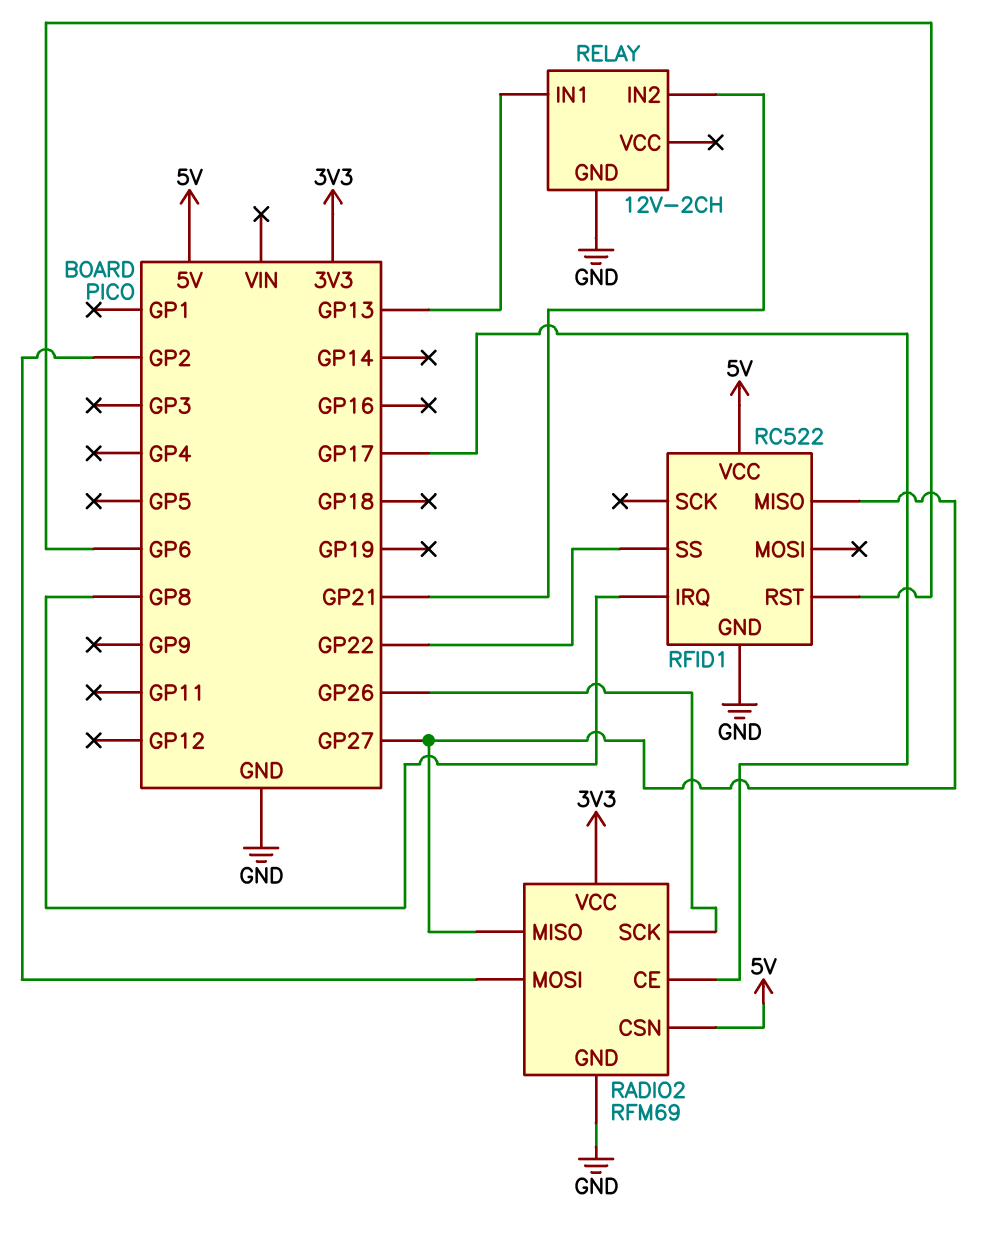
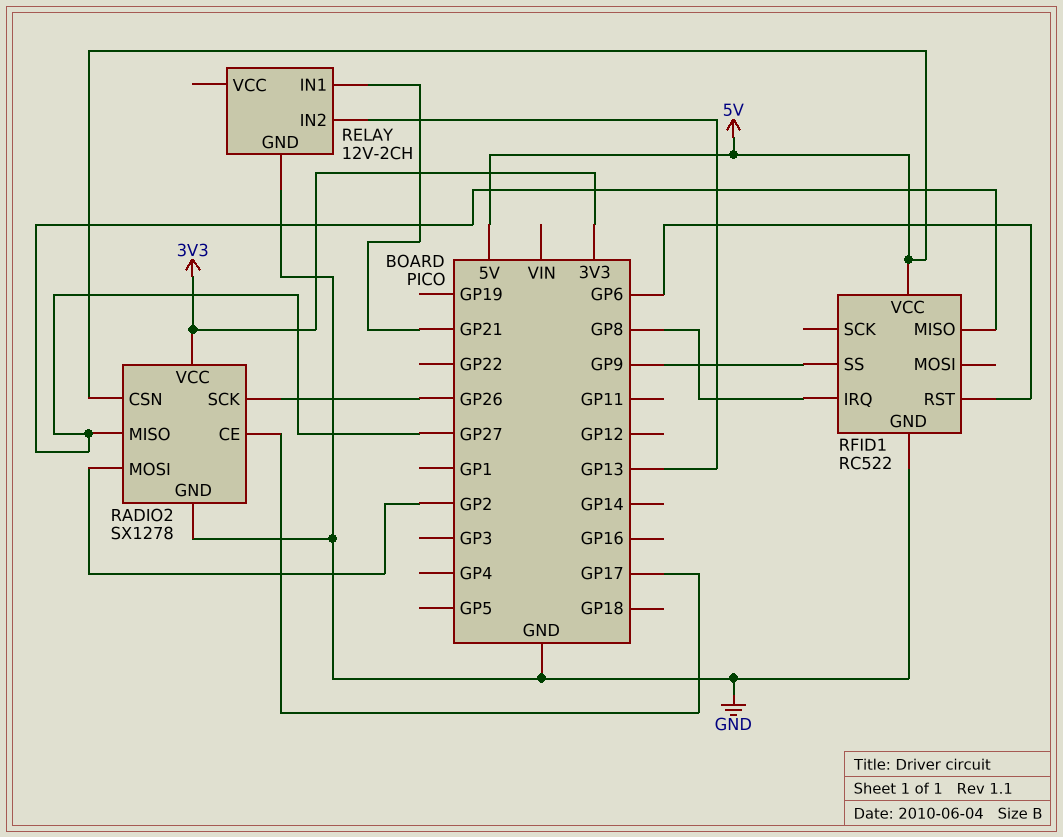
RADIO2: RFM69 -> SX1278
RELAY pin IN1: GP13 -> GP21
RELAY pin IN2: GP21 -> GP13
RFID1 pin SS: GP22 -> GP9

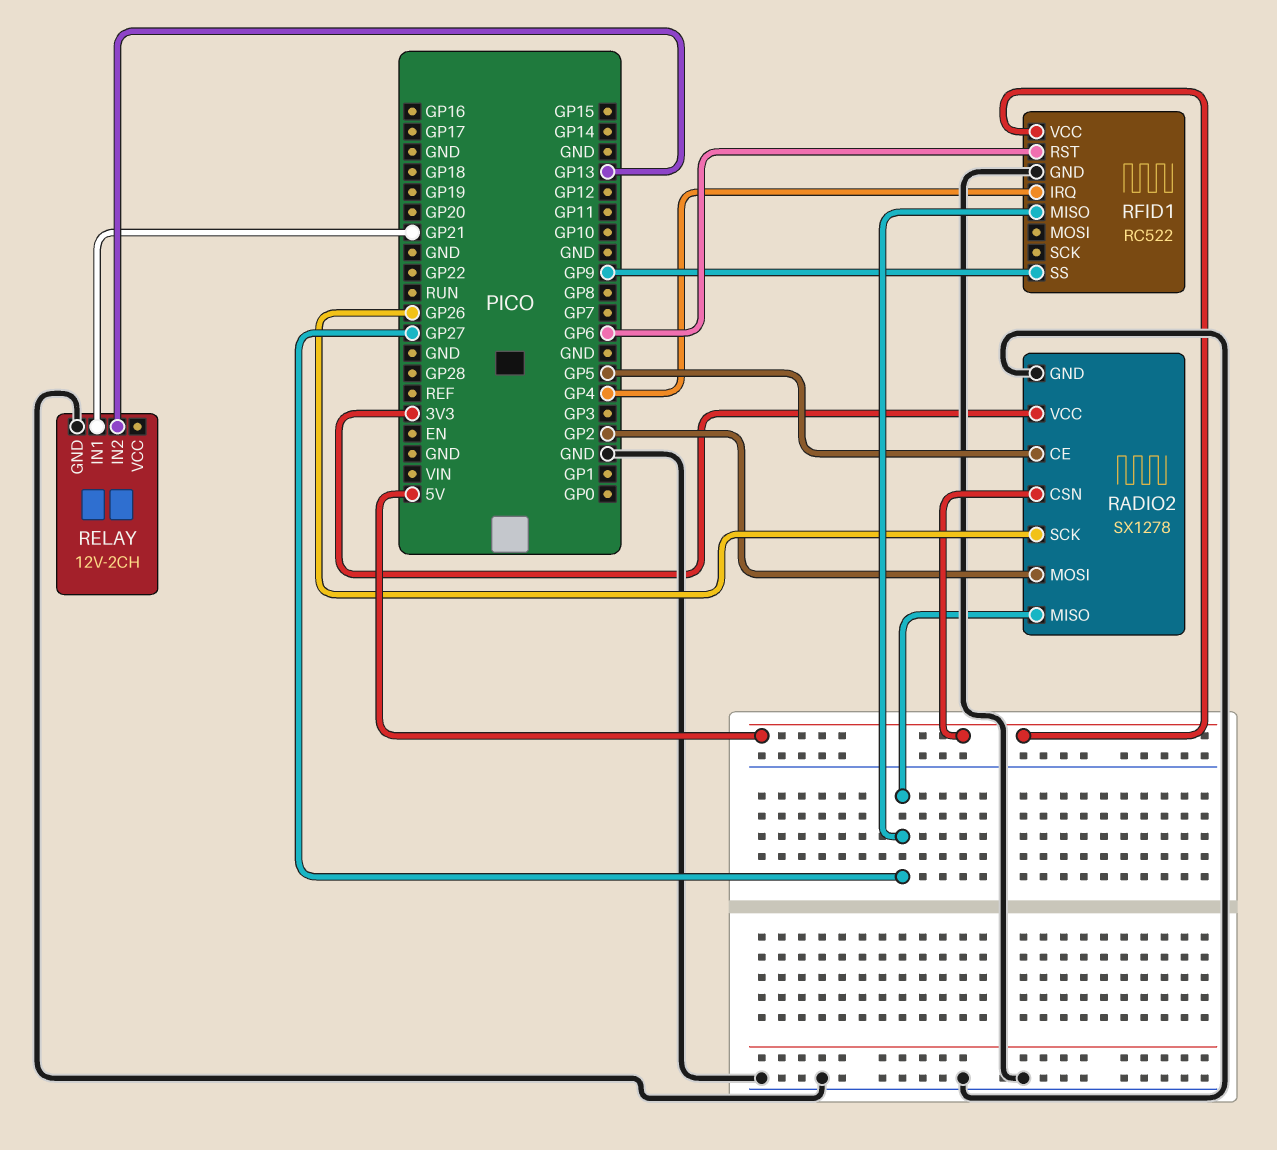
RADIO2 pin CE: GP17 -> GP5
RFID1 pin IRQ: GP8 -> GP4

